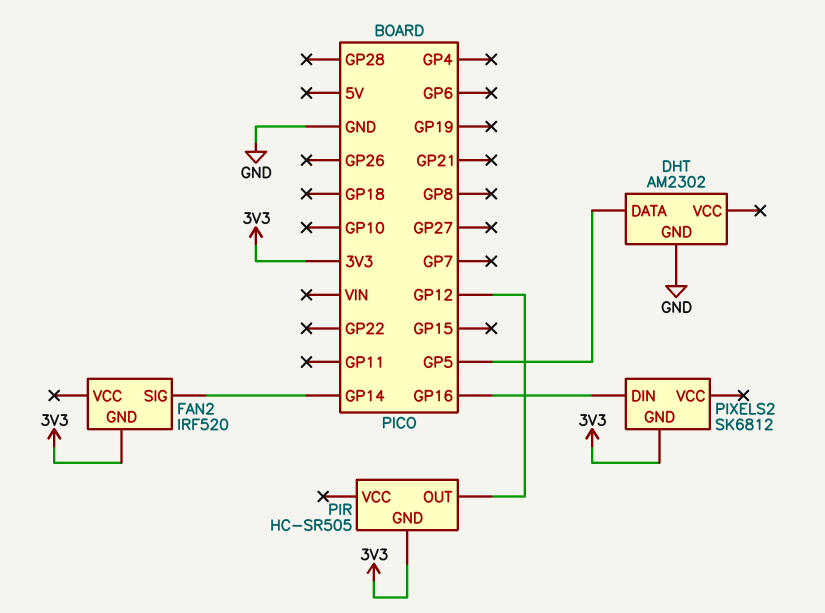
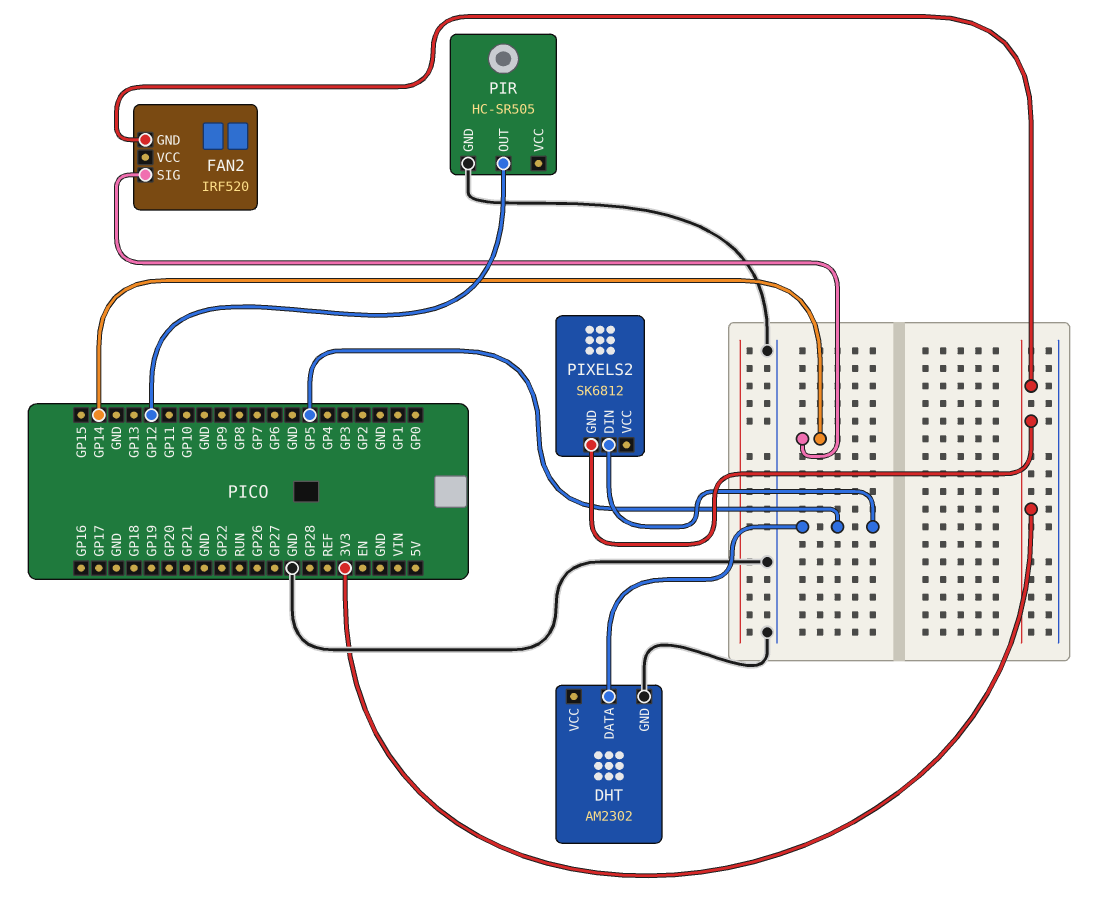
PIR pin GND: 3V3 -> GND
PIXELS2 pin DIN: GP16 -> GP5

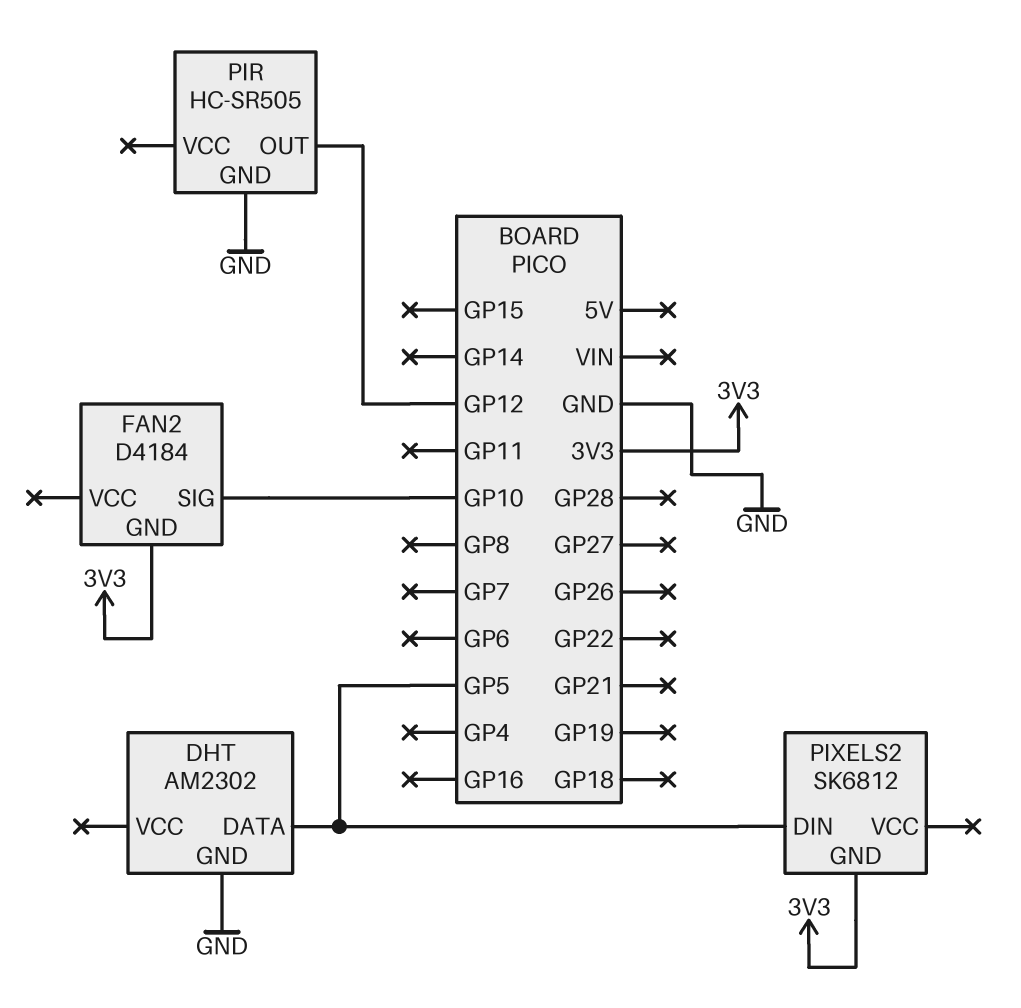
FAN2: IRF520 -> D4184
FAN2 pin SIG: GP14 -> GP10

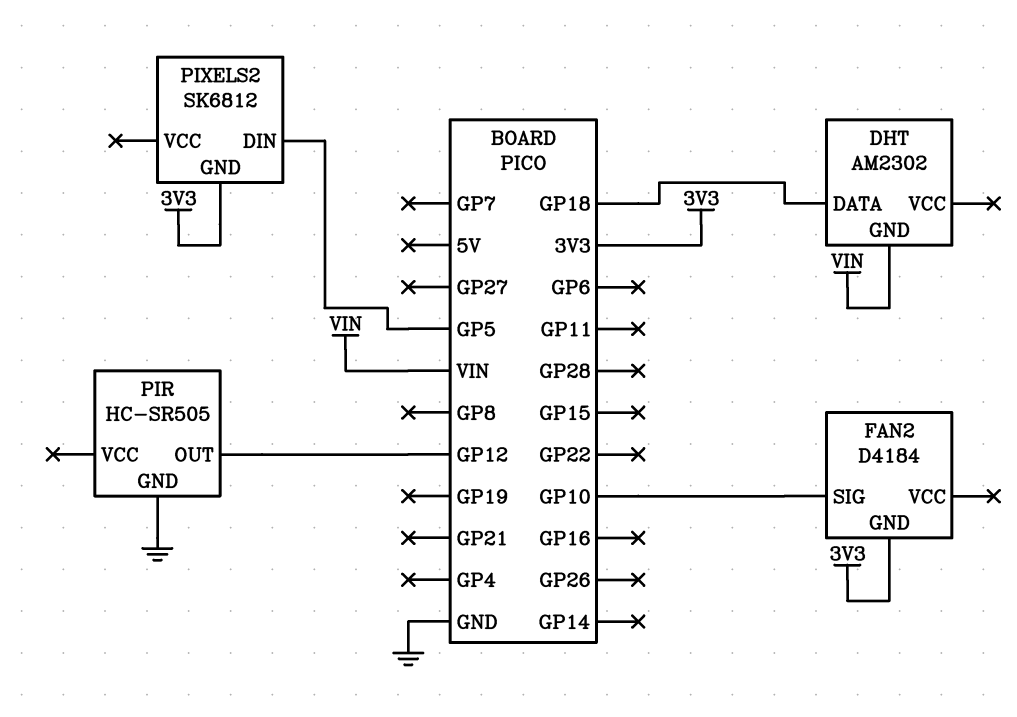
DHT pin DATA: GP5 -> GP18
DHT pin GND: GND -> VIN

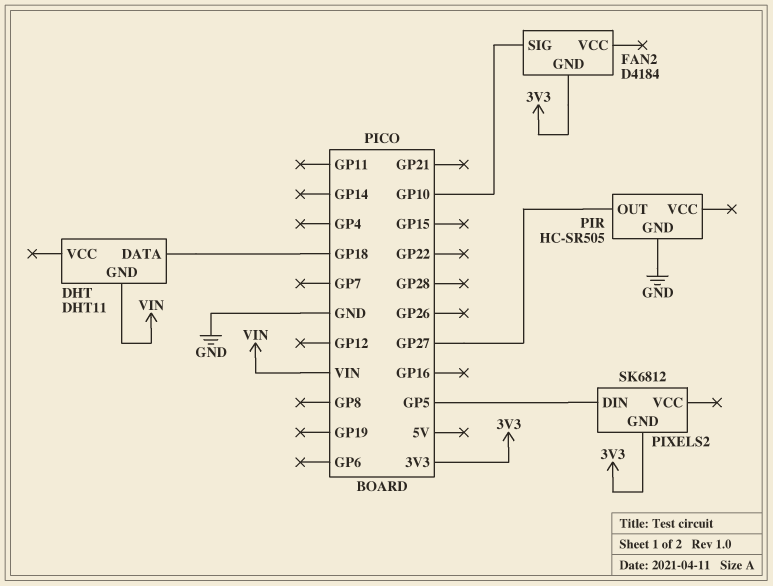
DHT: AM2302 -> DHT11
PIR pin OUT: GP12 -> GP27

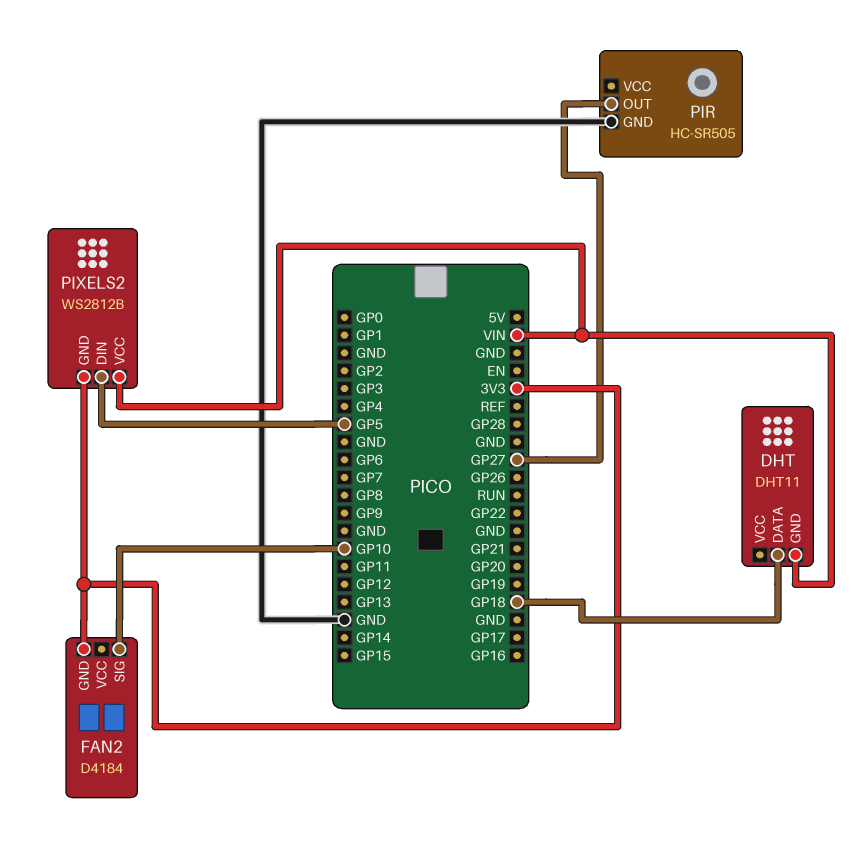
PIXELS2: SK6812 -> WS2812B
PIXELS2 pin VCC: none -> VIN

